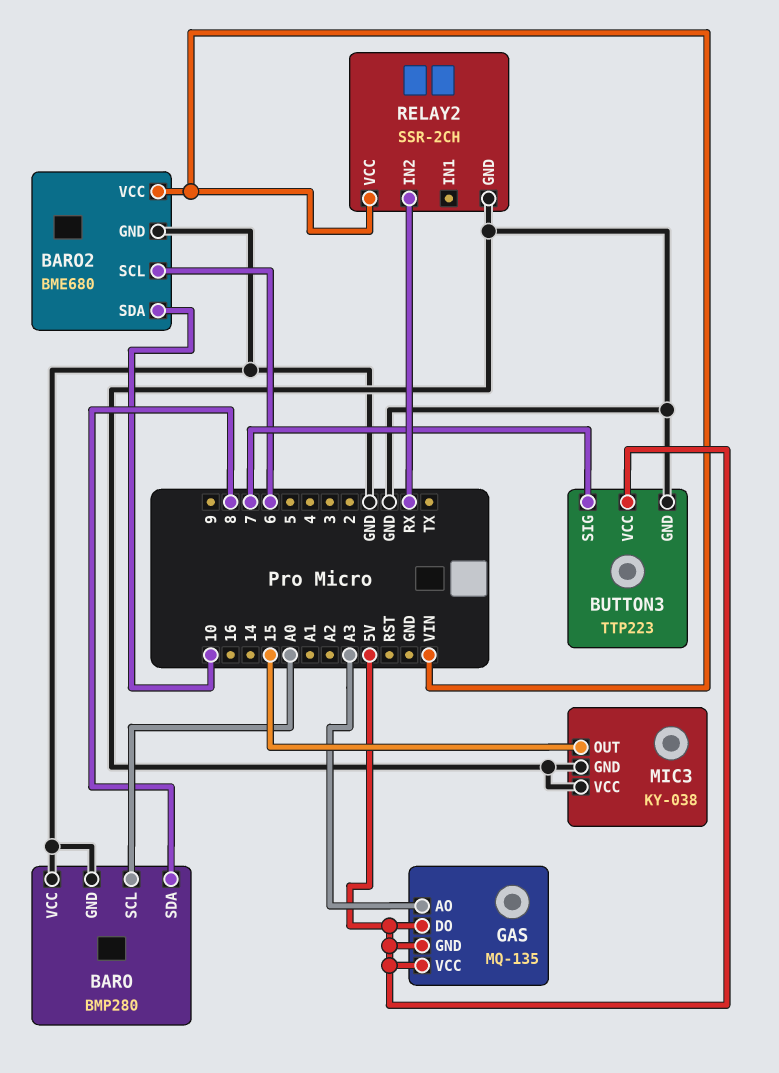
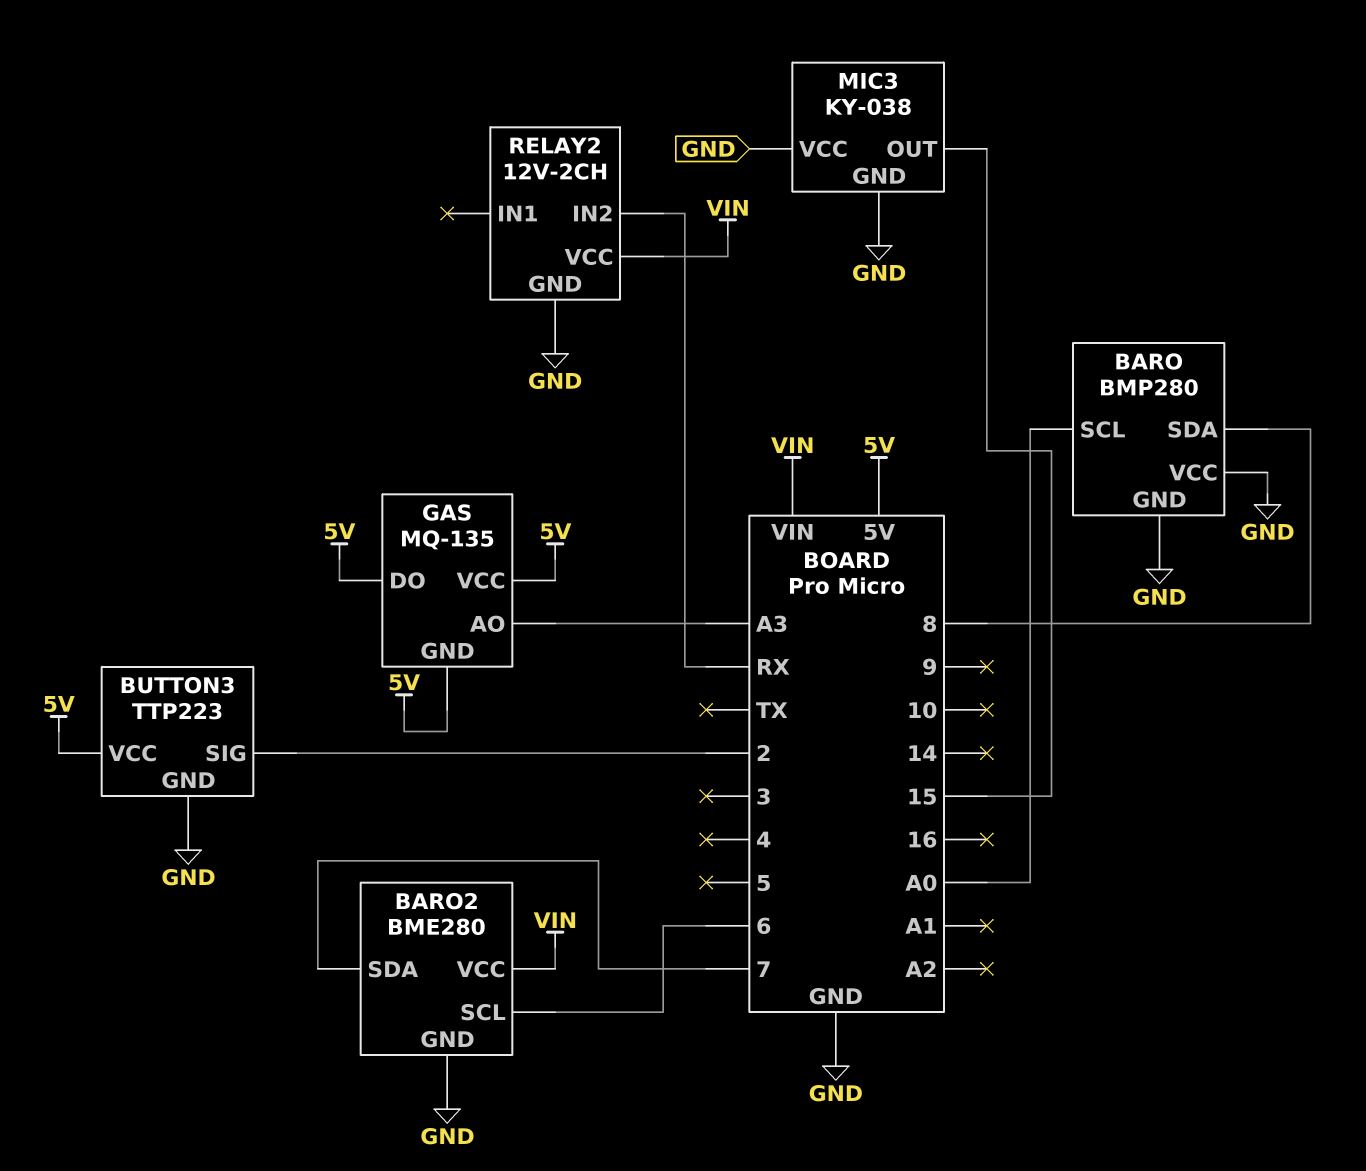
BARO2: BME680 -> BME280
BARO2 pin SDA: 10 -> 7
BUTTON3 pin SIG: 7 -> 2
RELAY2: SSR-2CH -> 12V-2CH

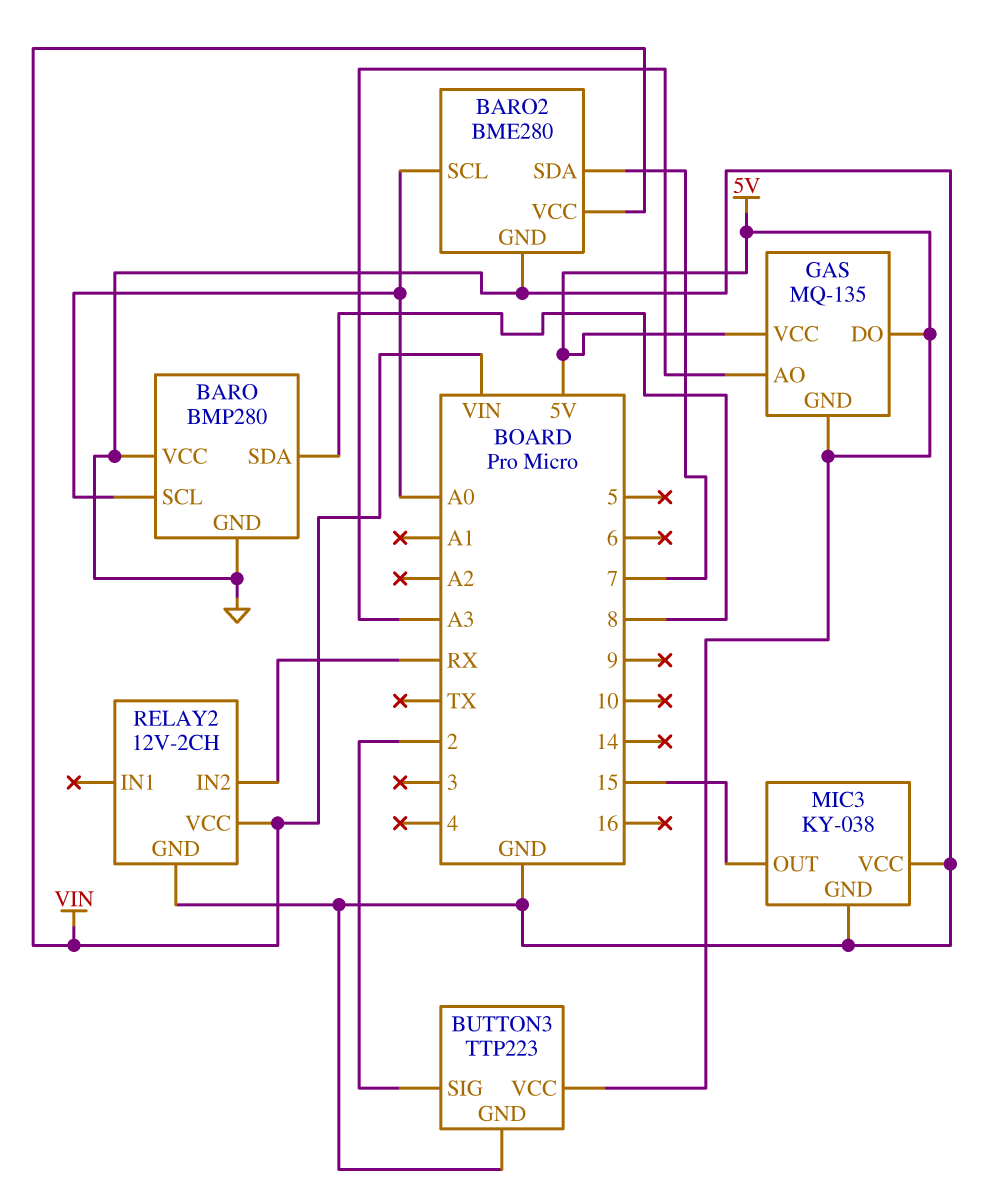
BARO2 pin SCL: 6 -> A0

